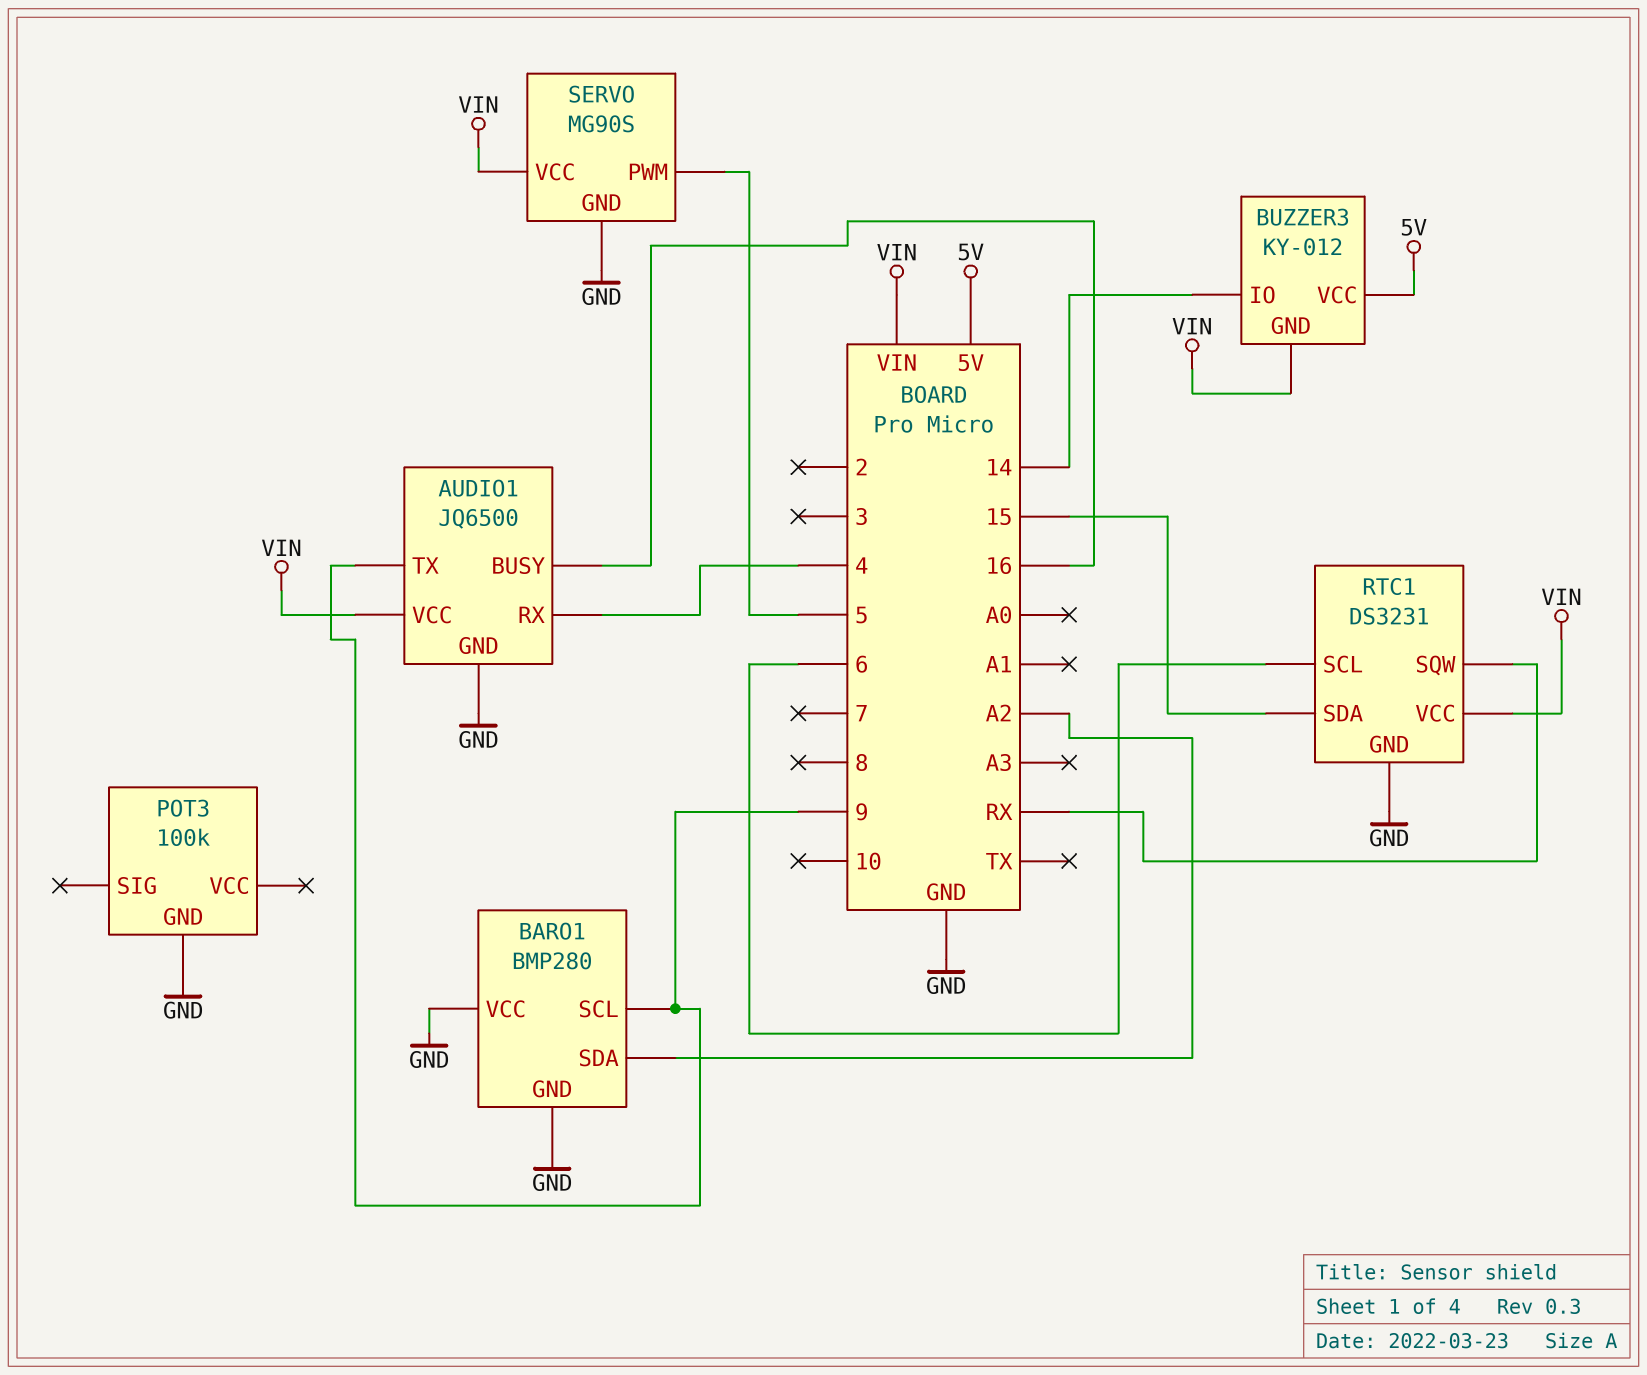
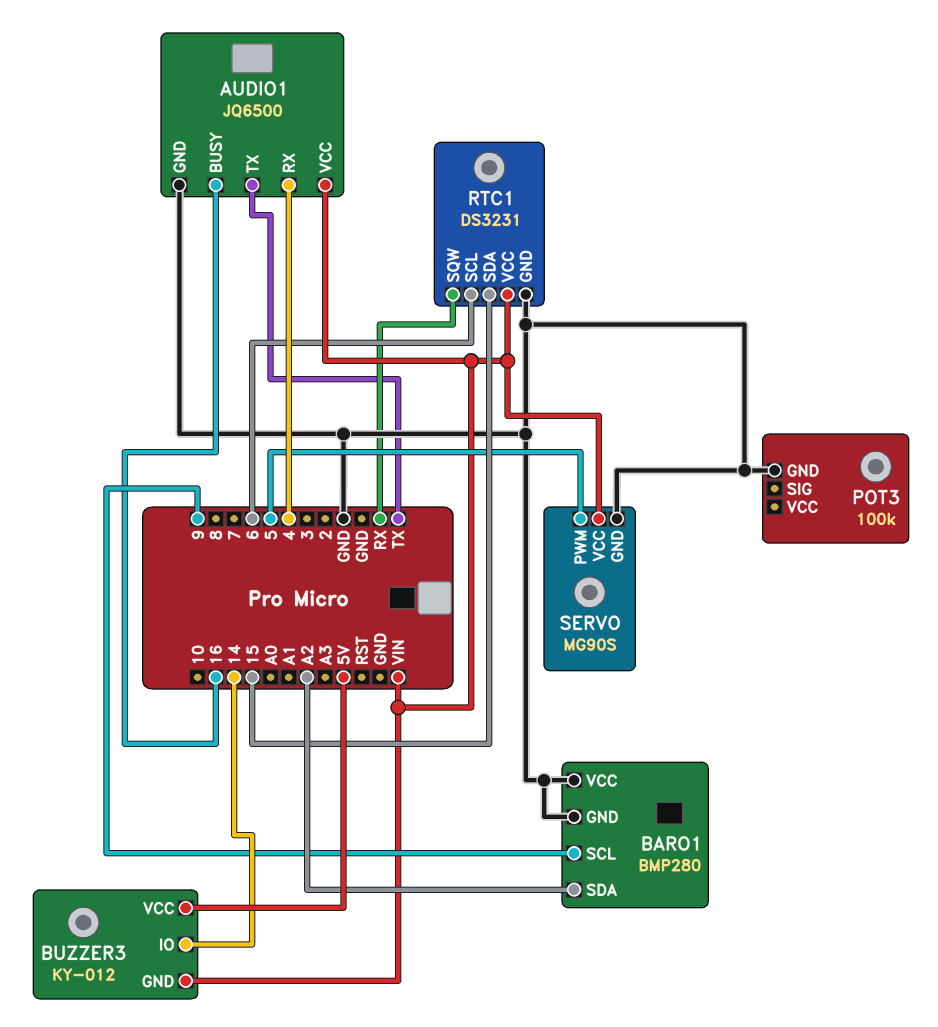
AUDIO1 pin TX: 9 -> TX

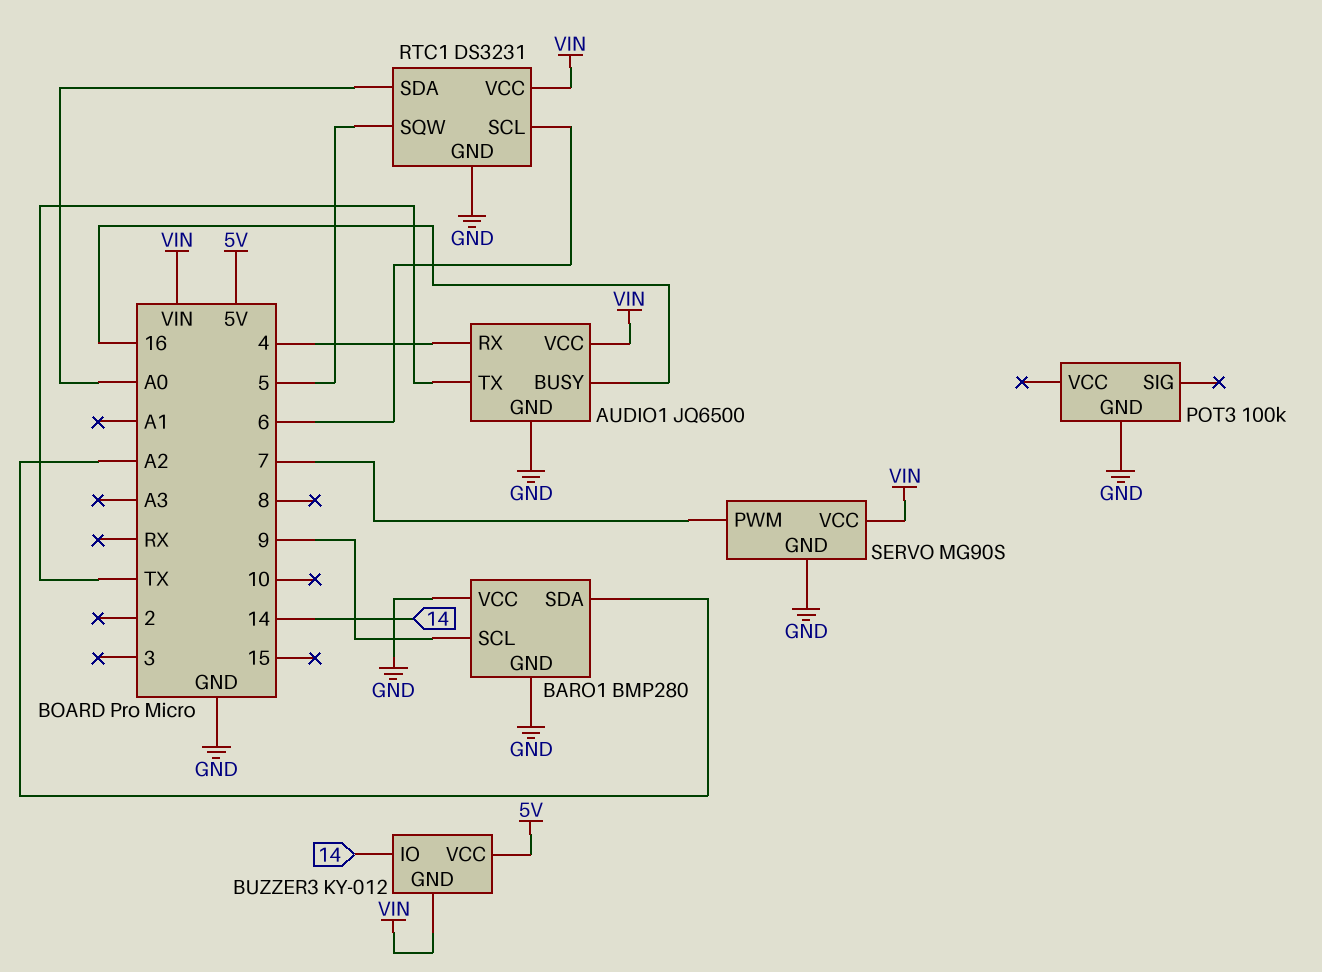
RTC1 pin SDA: 15 -> A0
RTC1 pin SQW: RX -> 5
SERVO pin PWM: 5 -> 7

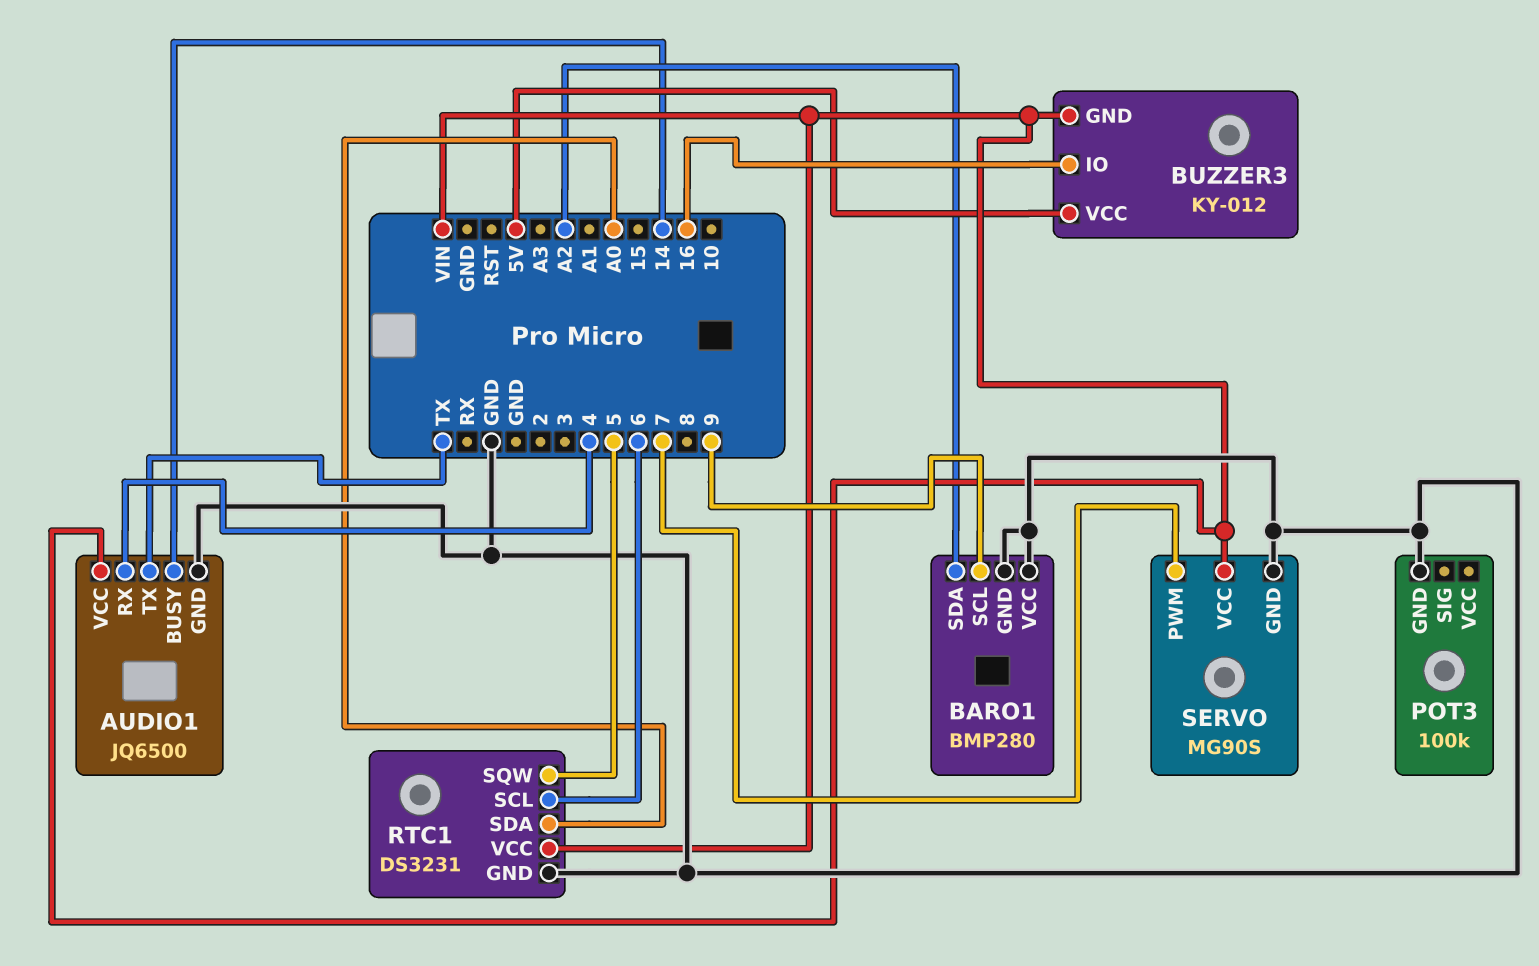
AUDIO1 pin BUSY: 16 -> 14
BUZZER3 pin IO: 14 -> 16

